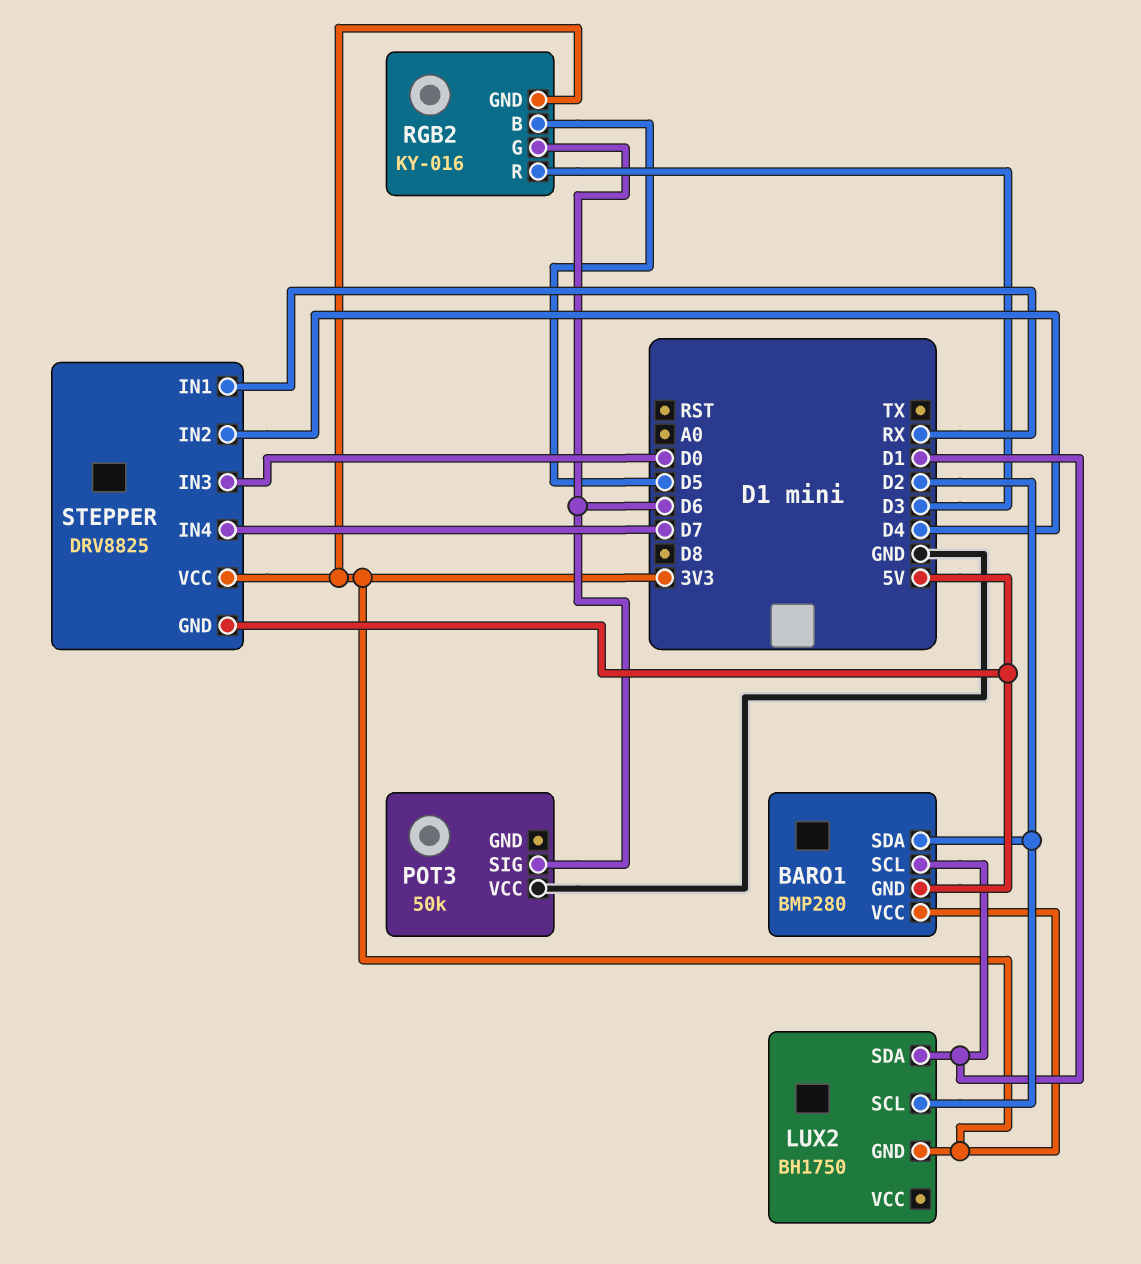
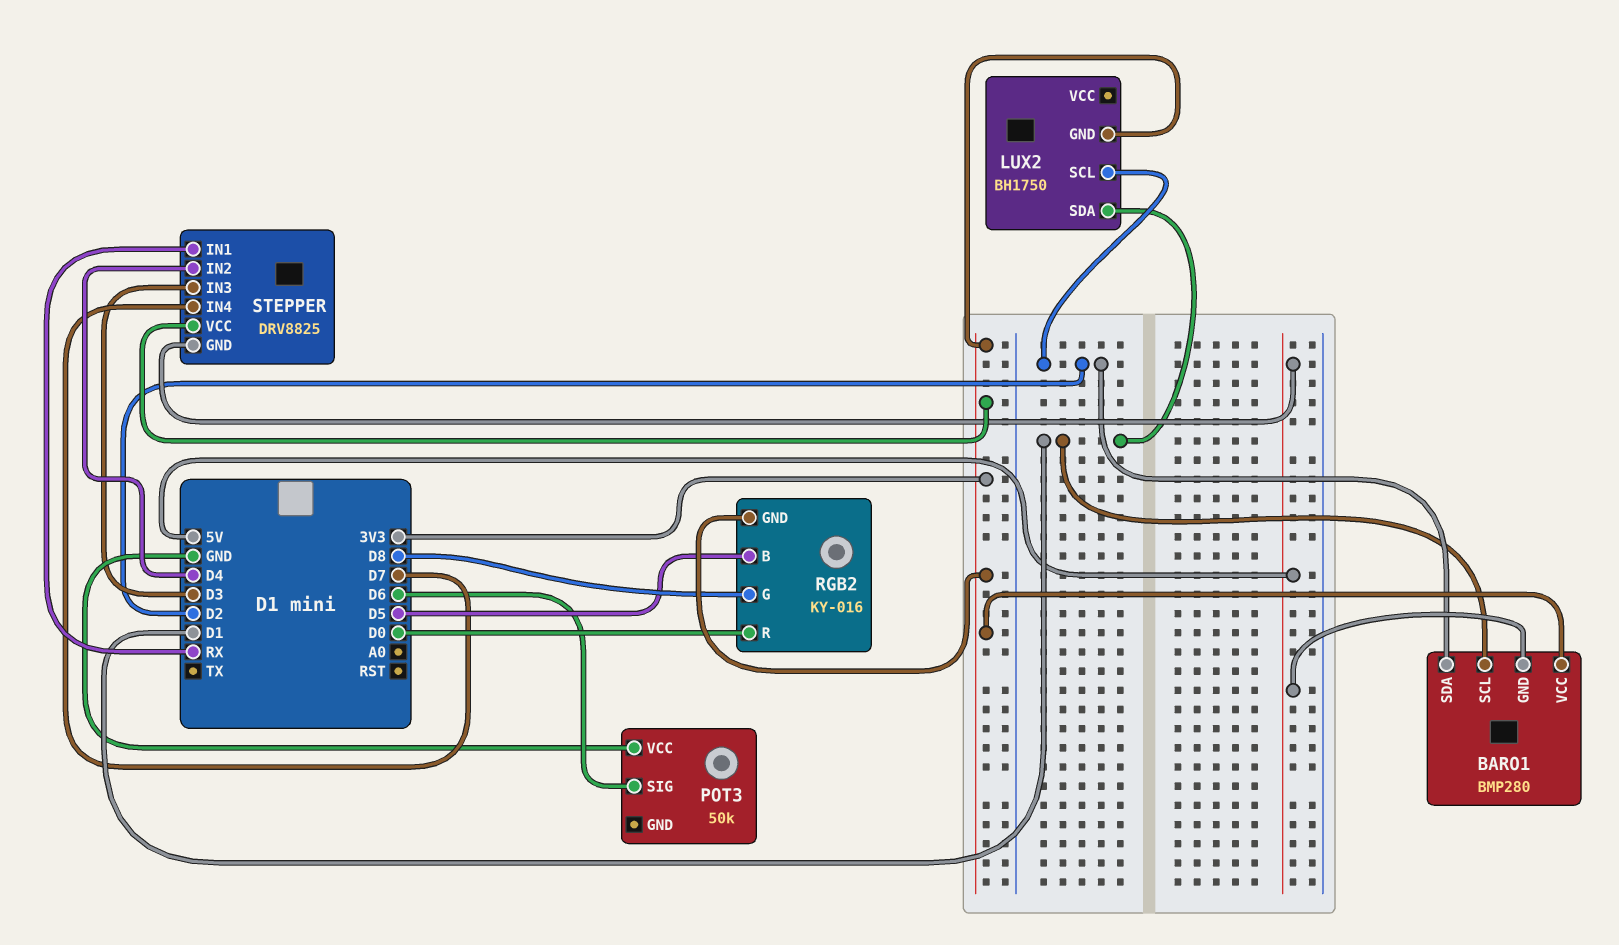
RGB2 pin G: D6 -> D8
RGB2 pin R: D3 -> D0
STEPPER pin IN3: D0 -> D3

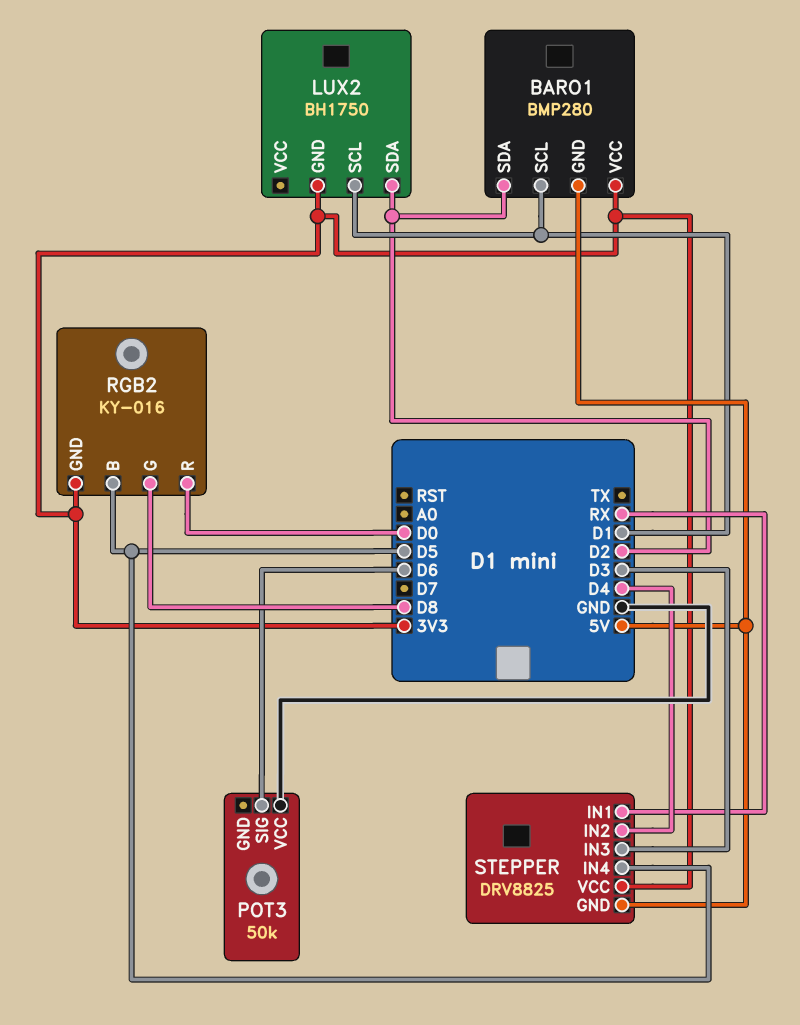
LUX2 pin SCL: D2 -> D1
LUX2 pin SDA: D1 -> D2
STEPPER pin IN4: D7 -> D5

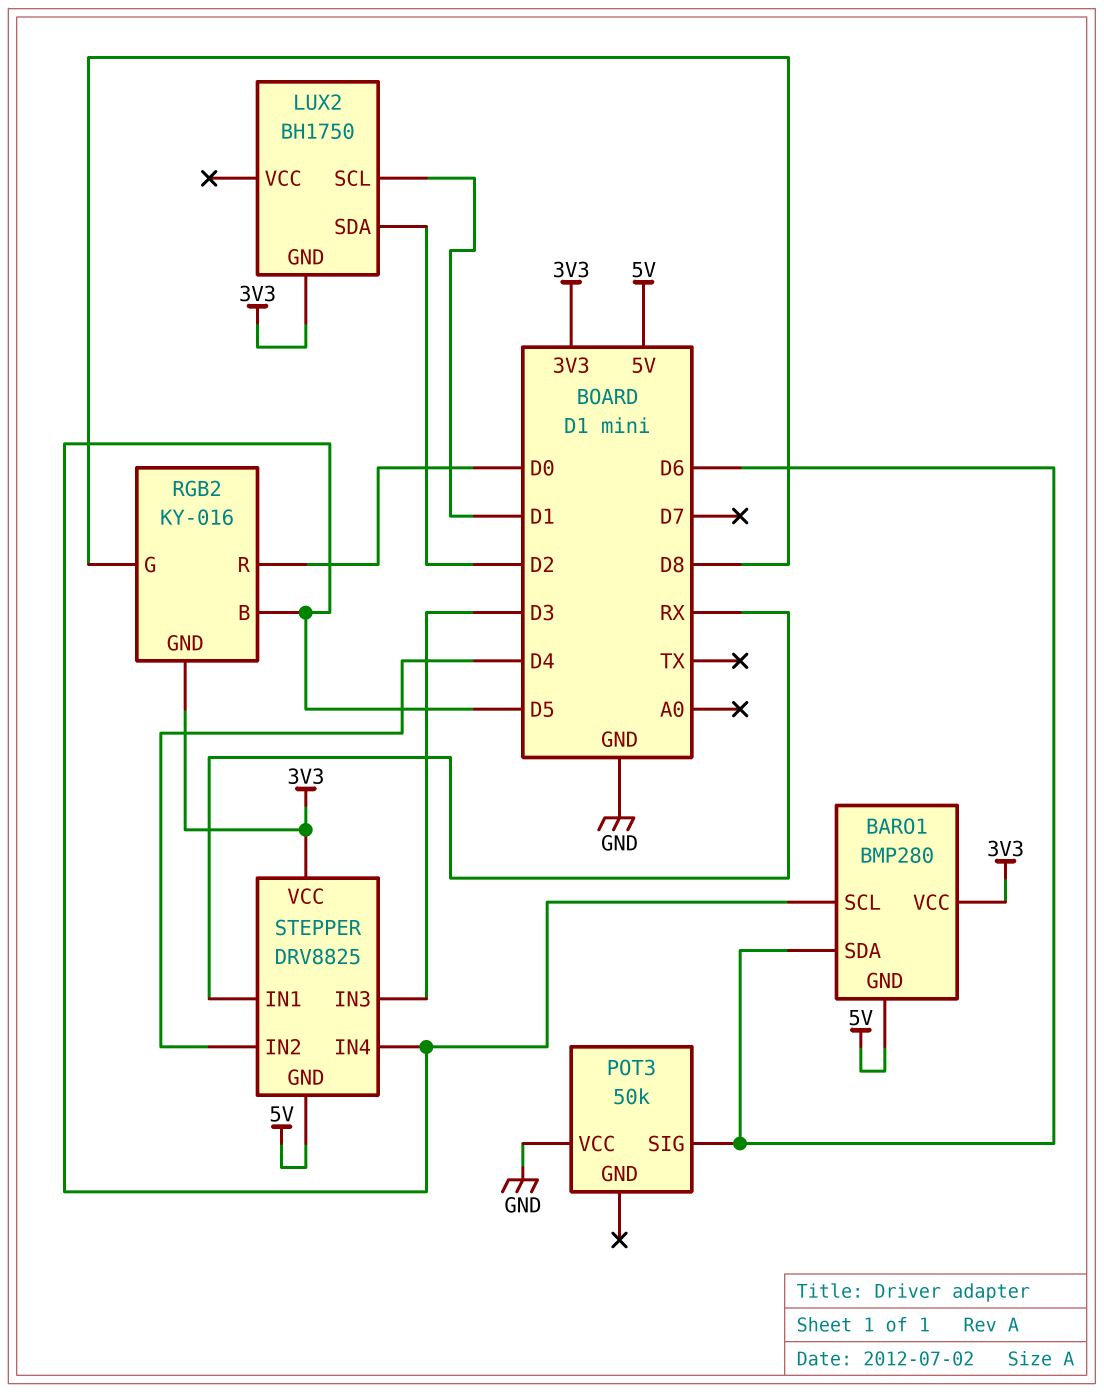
BARO1 pin SCL: D1 -> D5
BARO1 pin SDA: D2 -> D6

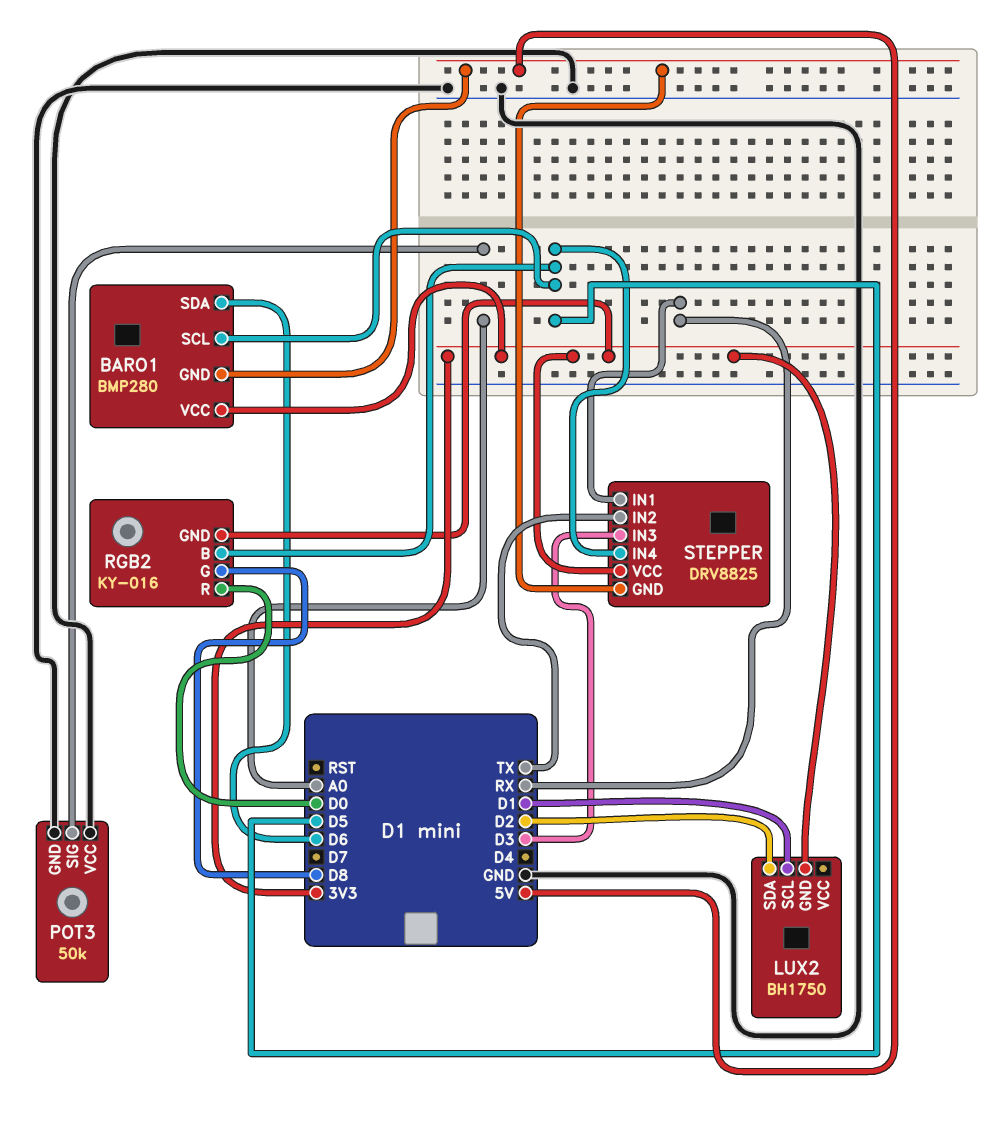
POT3 pin GND: none -> GND
POT3 pin SIG: D6 -> A0
STEPPER pin IN2: D4 -> TX

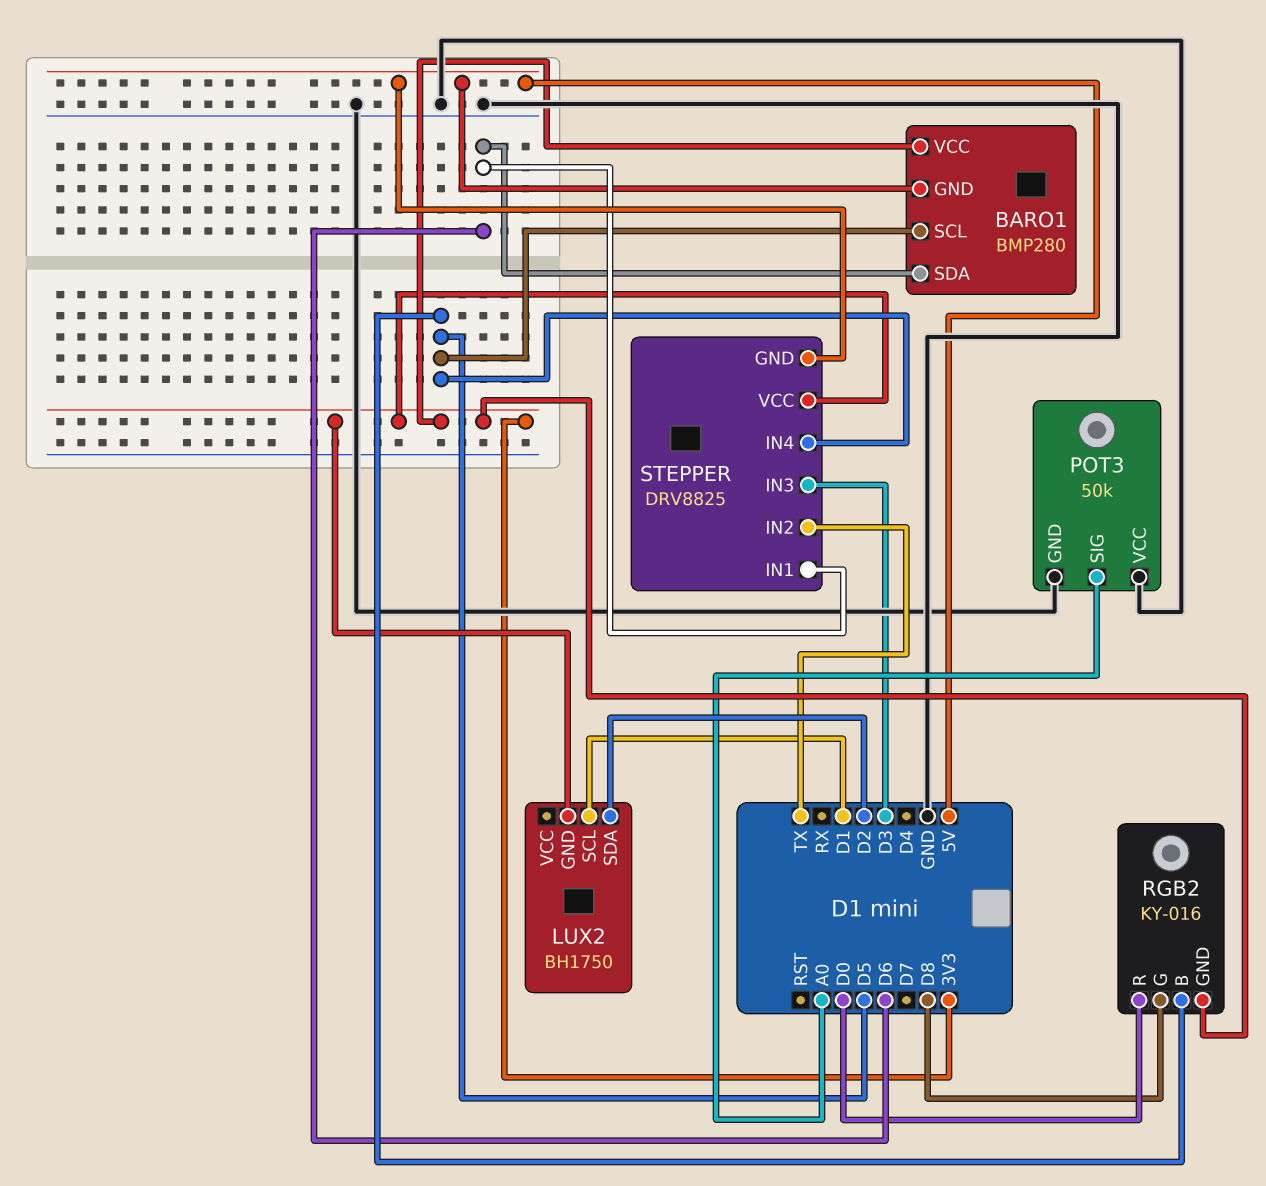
STEPPER pin IN1: RX -> D6

